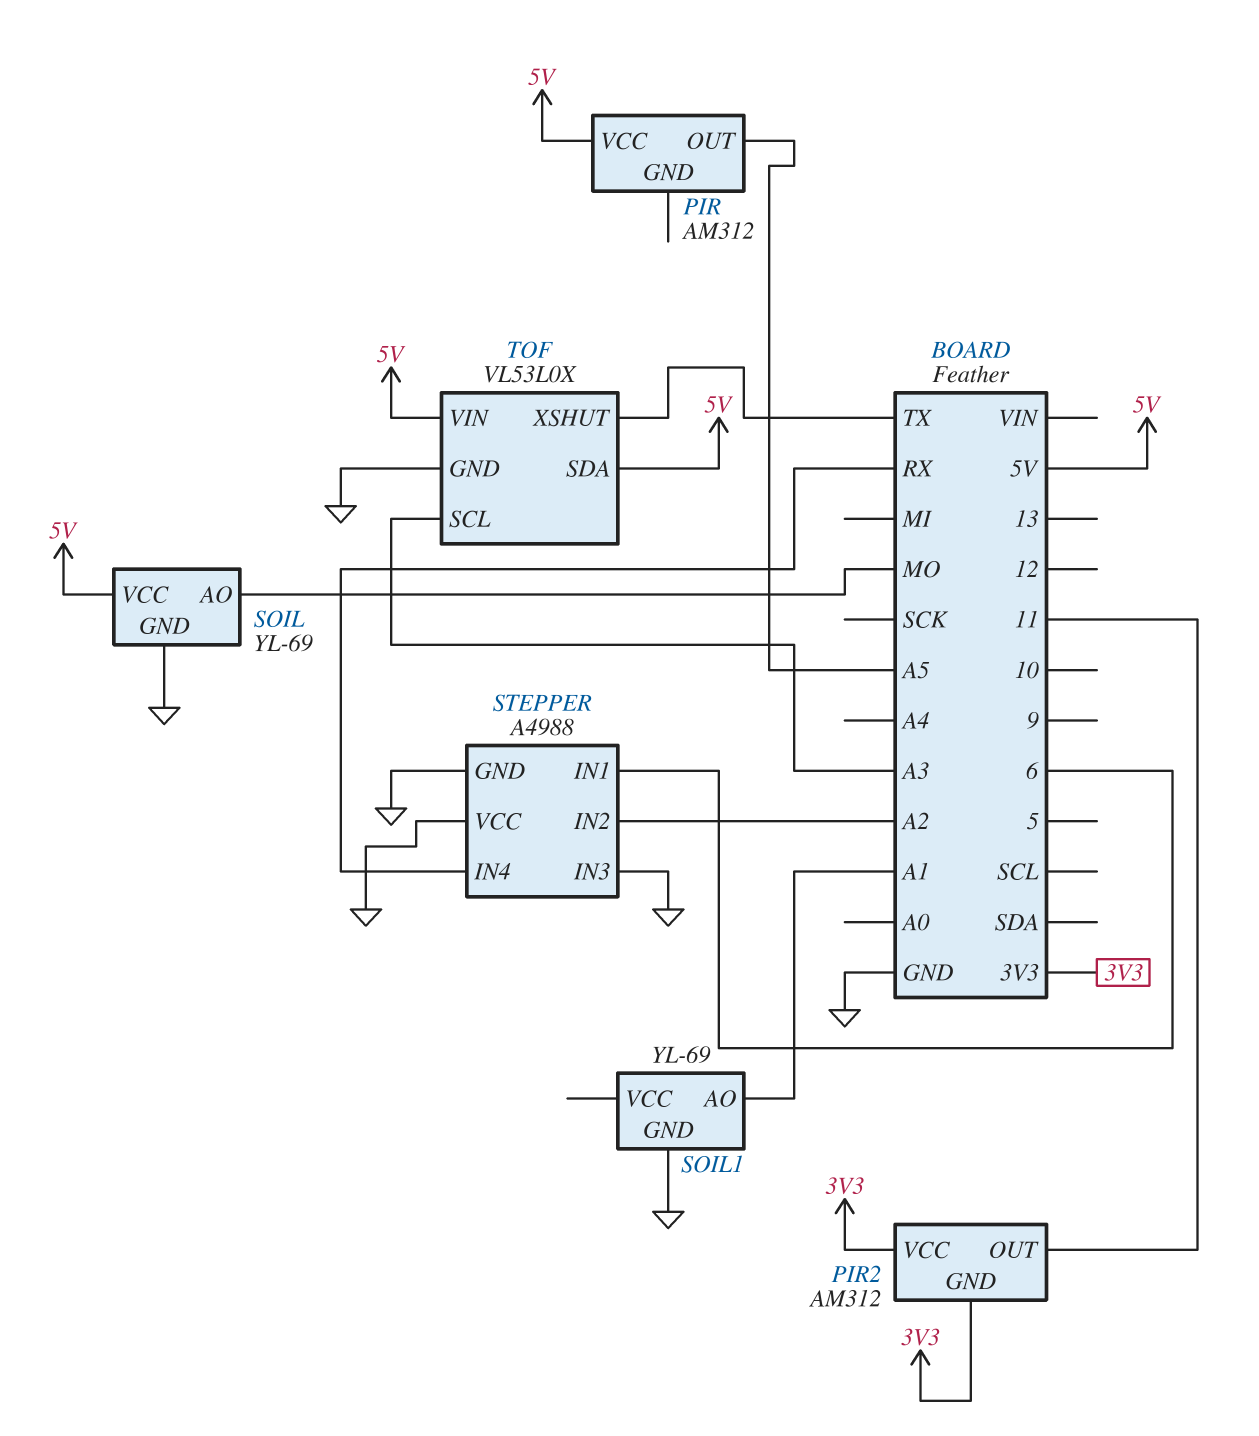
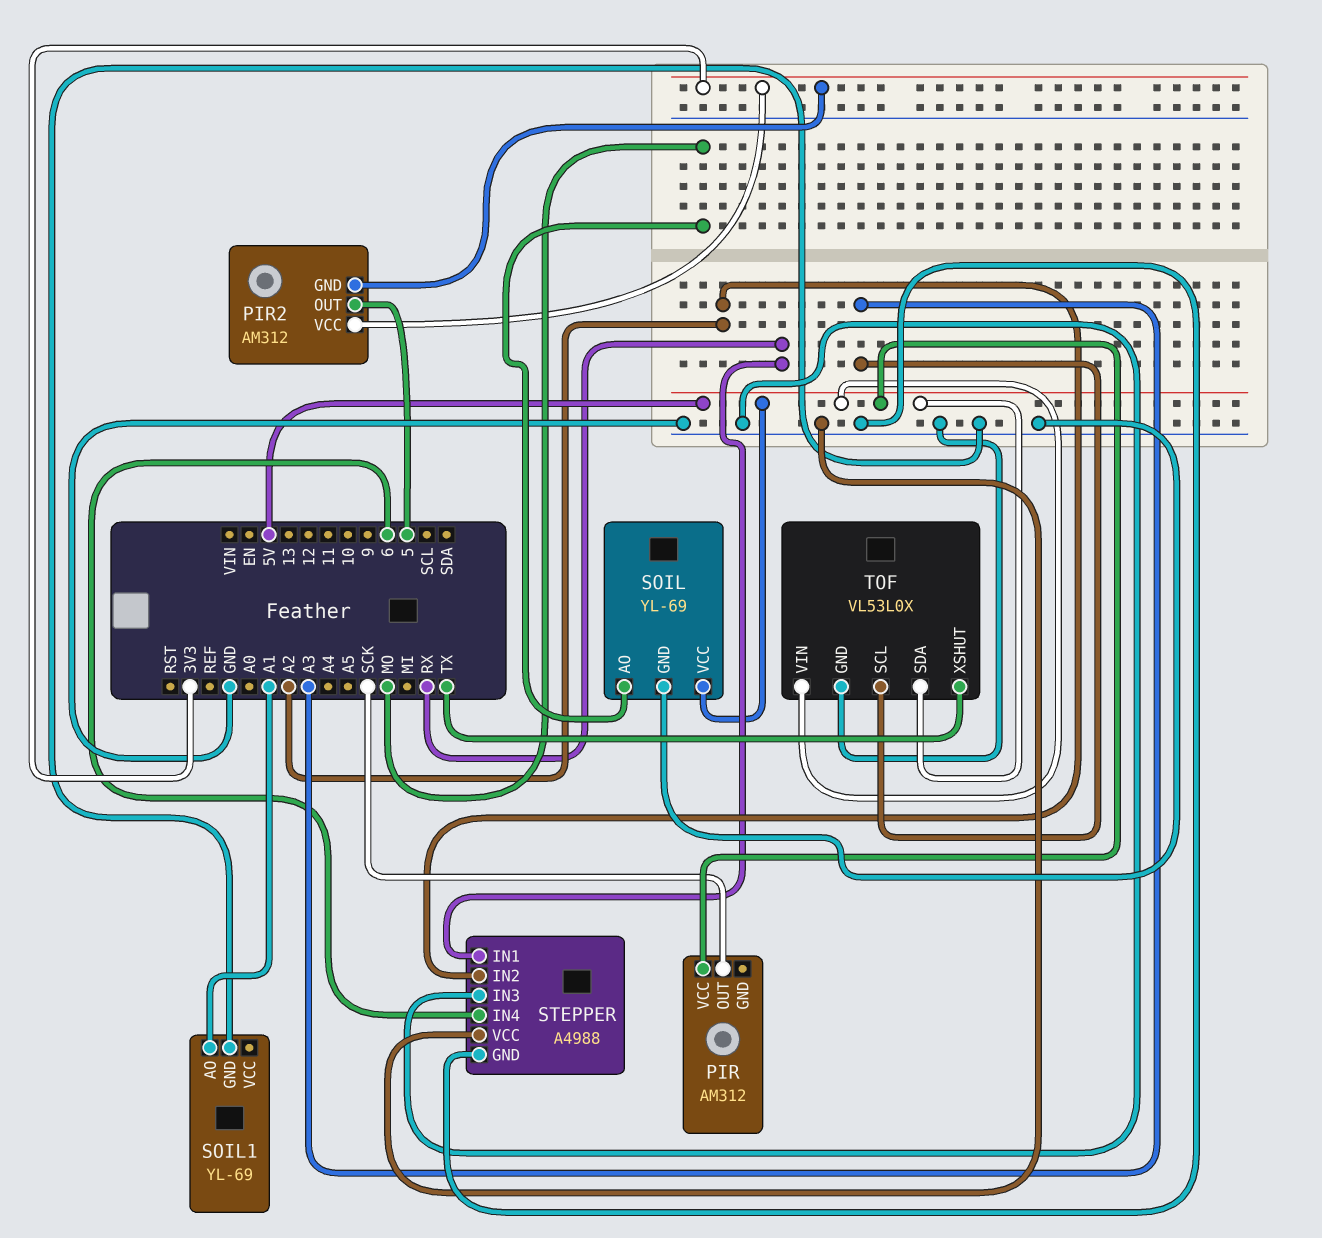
PIR pin OUT: A5 -> SCK
PIR2 pin OUT: 11 -> 5
STEPPER pin IN1: 6 -> RX
STEPPER pin IN4: RX -> 6

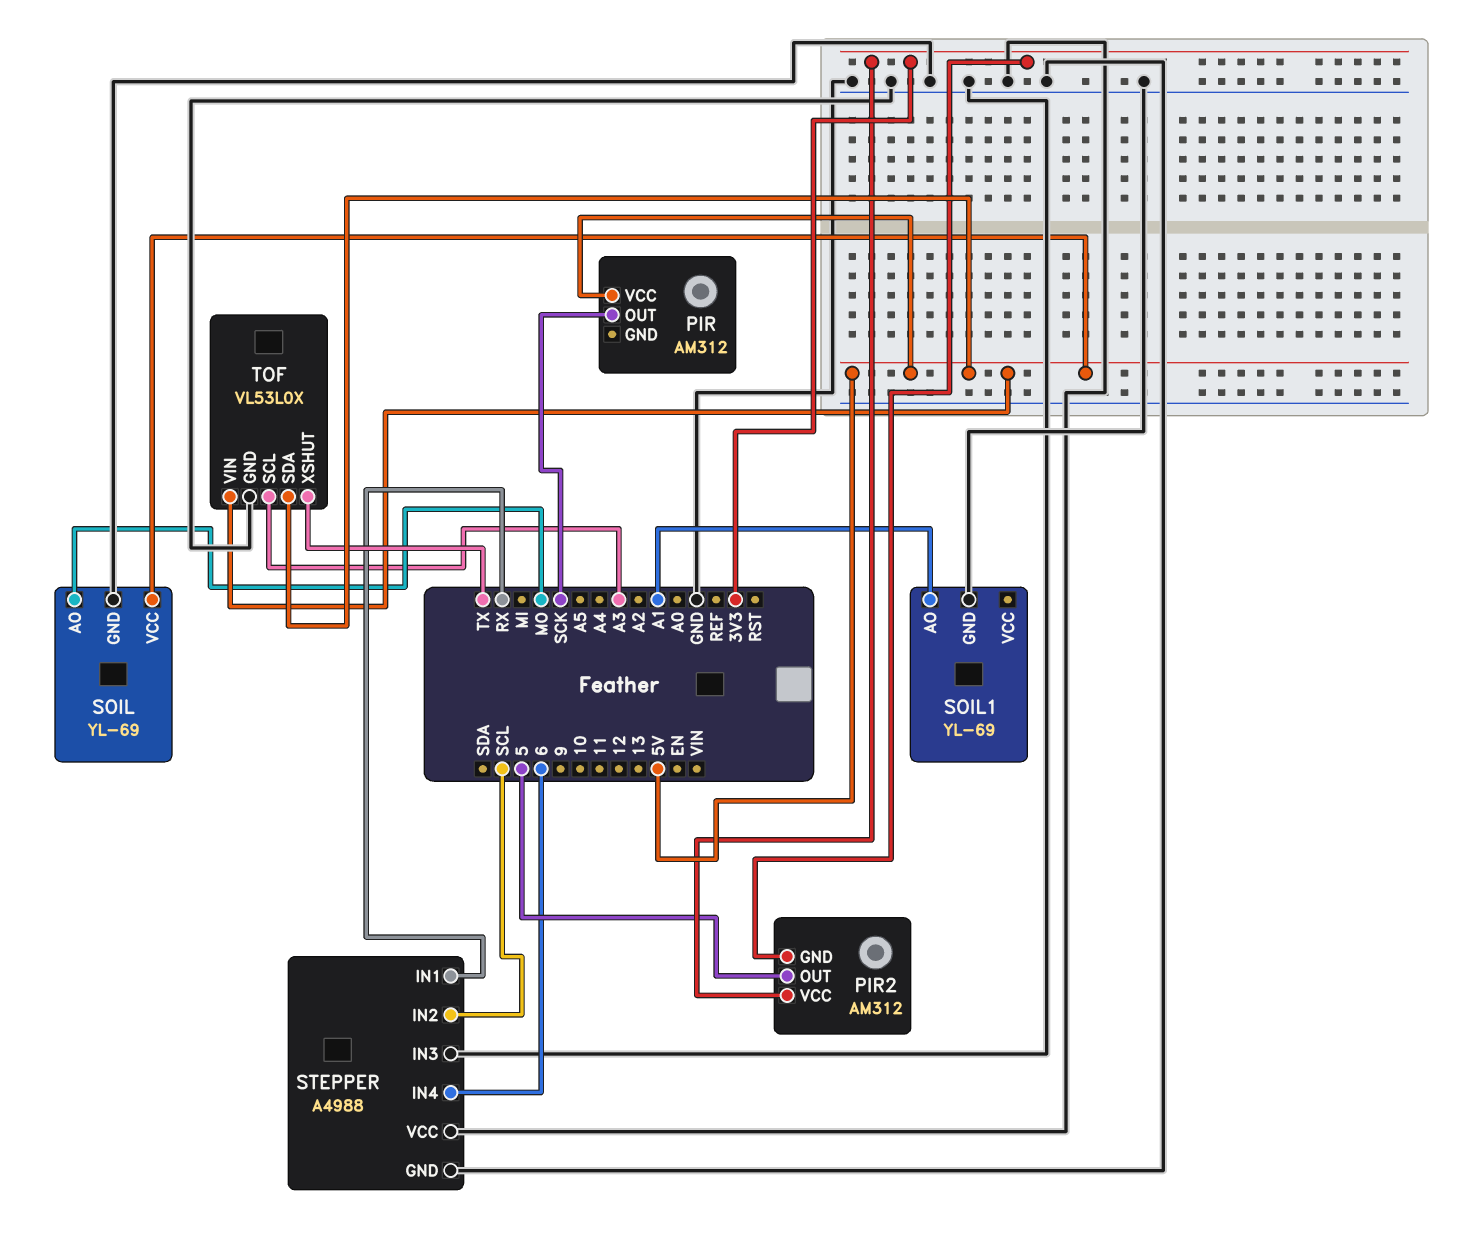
STEPPER pin IN2: A2 -> SCL

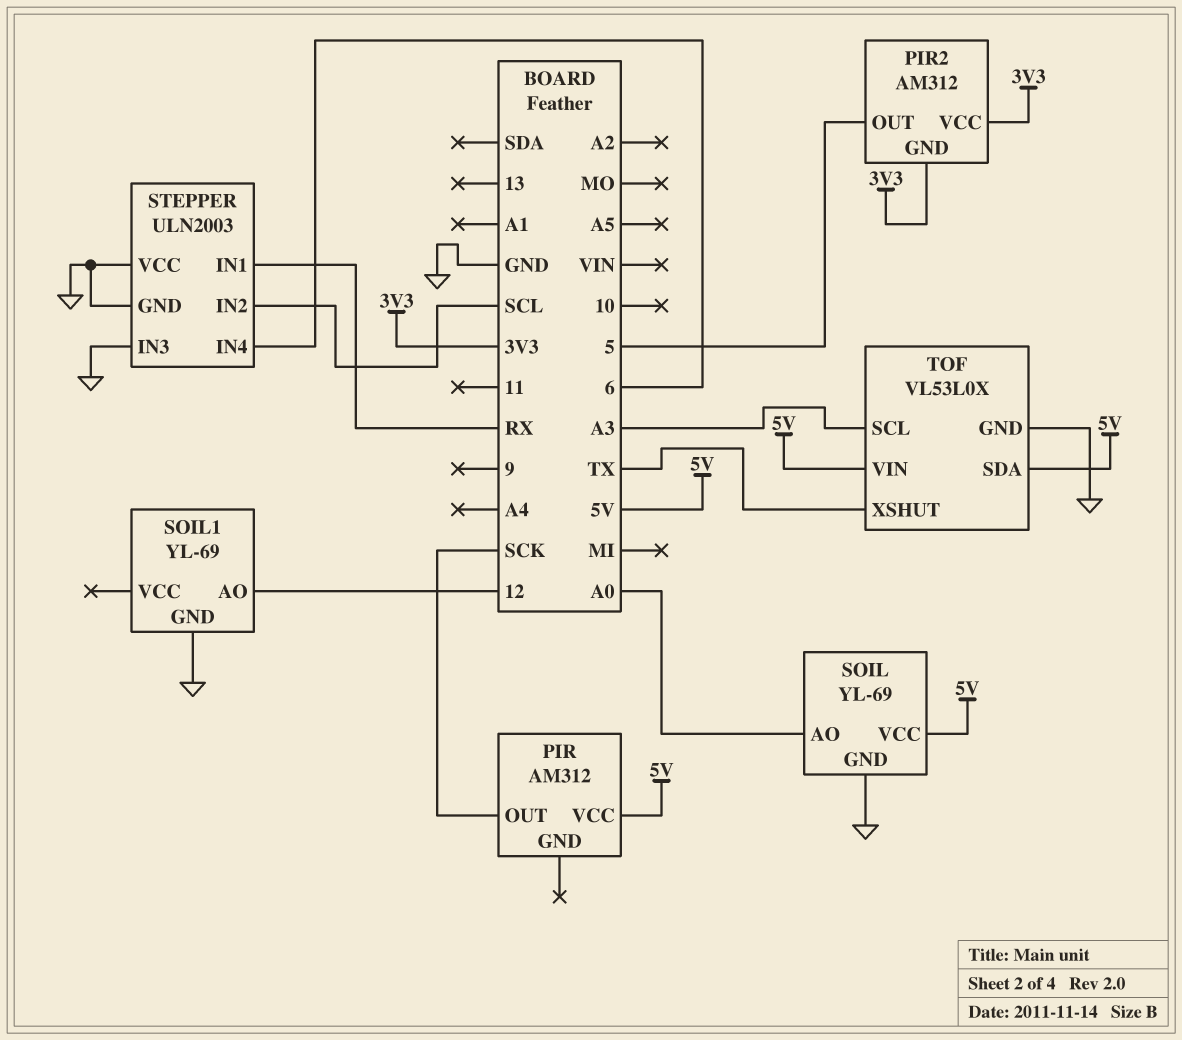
SOIL pin AO: MO -> A0
SOIL1 pin AO: A1 -> 12
STEPPER: A4988 -> ULN2003

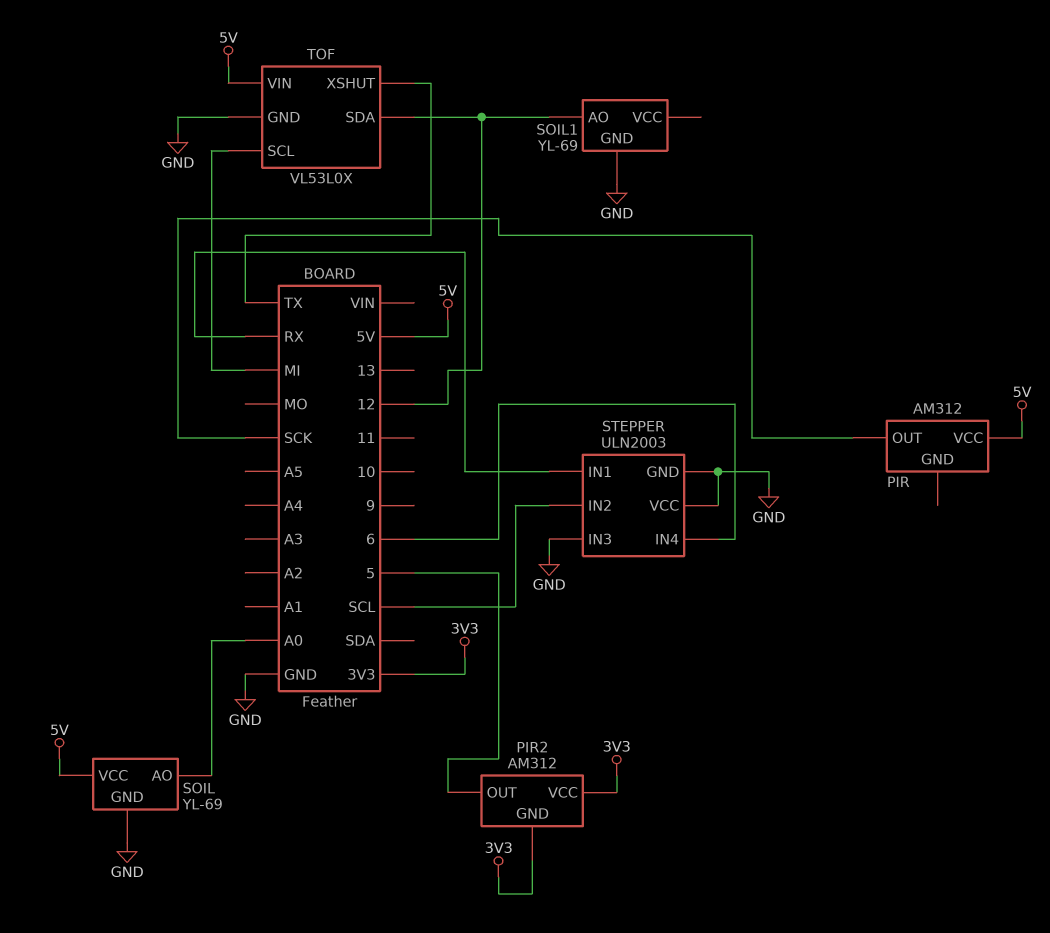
TOF pin SCL: A3 -> MI
TOF pin SDA: 5V -> 12

